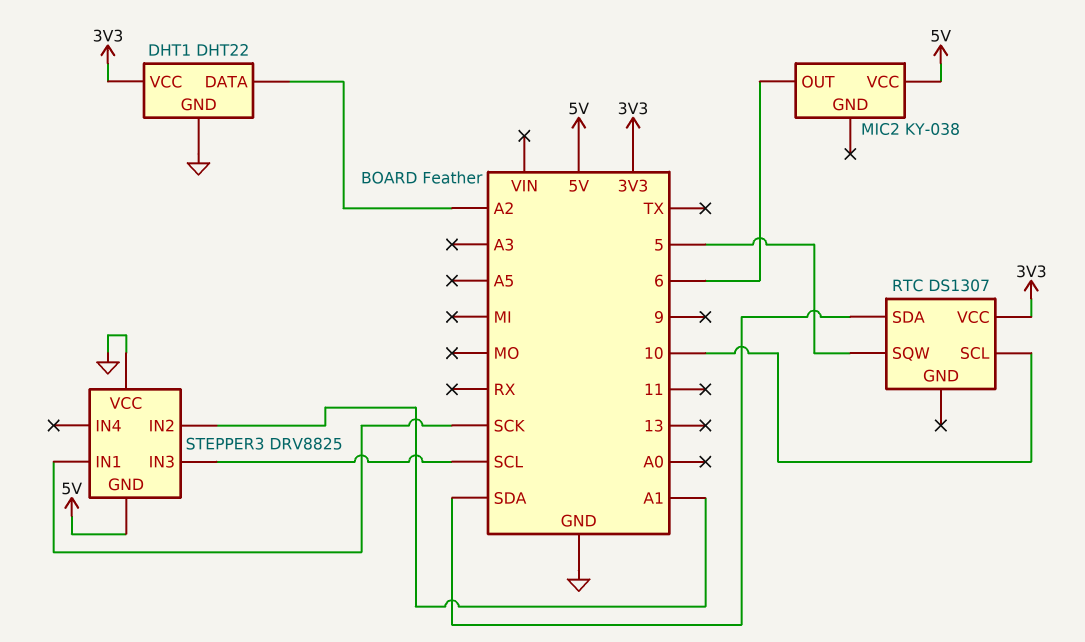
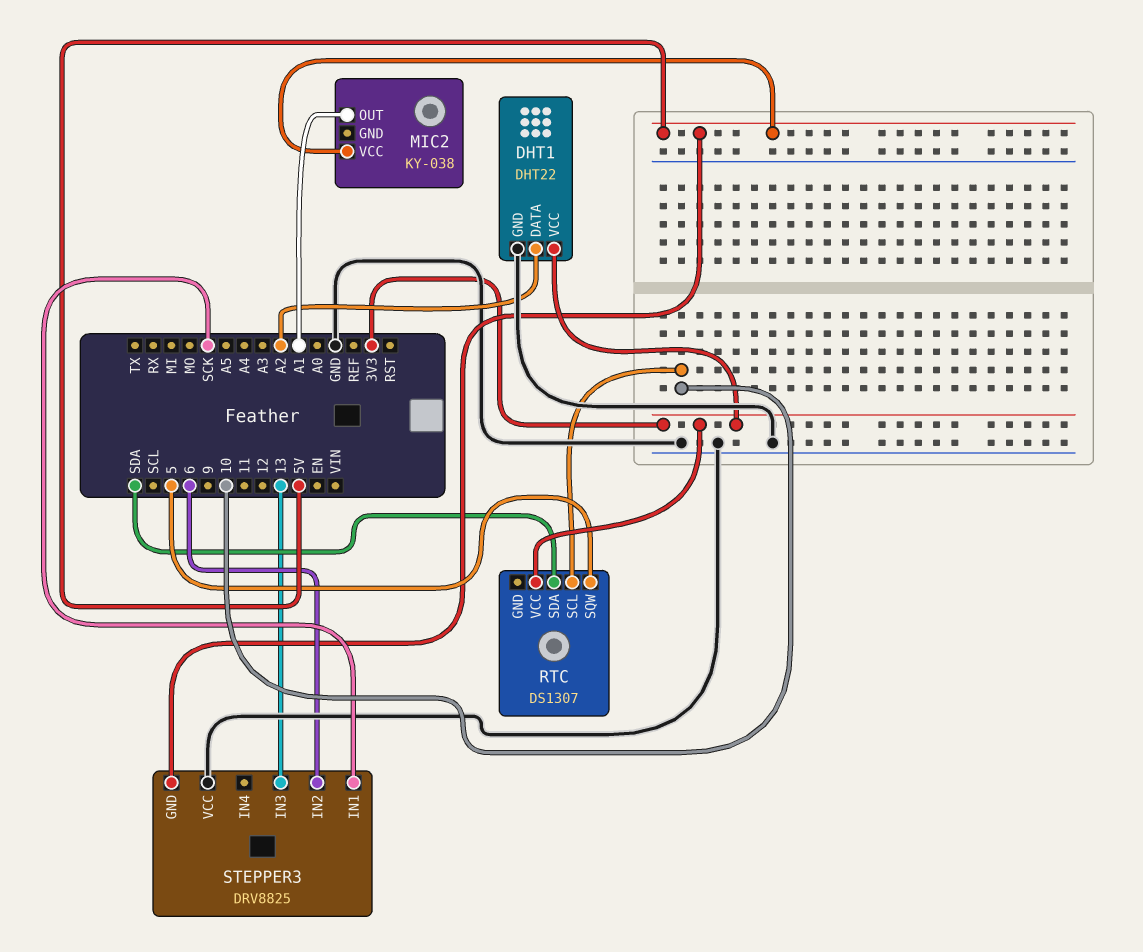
MIC2 pin OUT: 6 -> A1
STEPPER3 pin IN2: A1 -> 6
STEPPER3 pin IN3: SCL -> 13

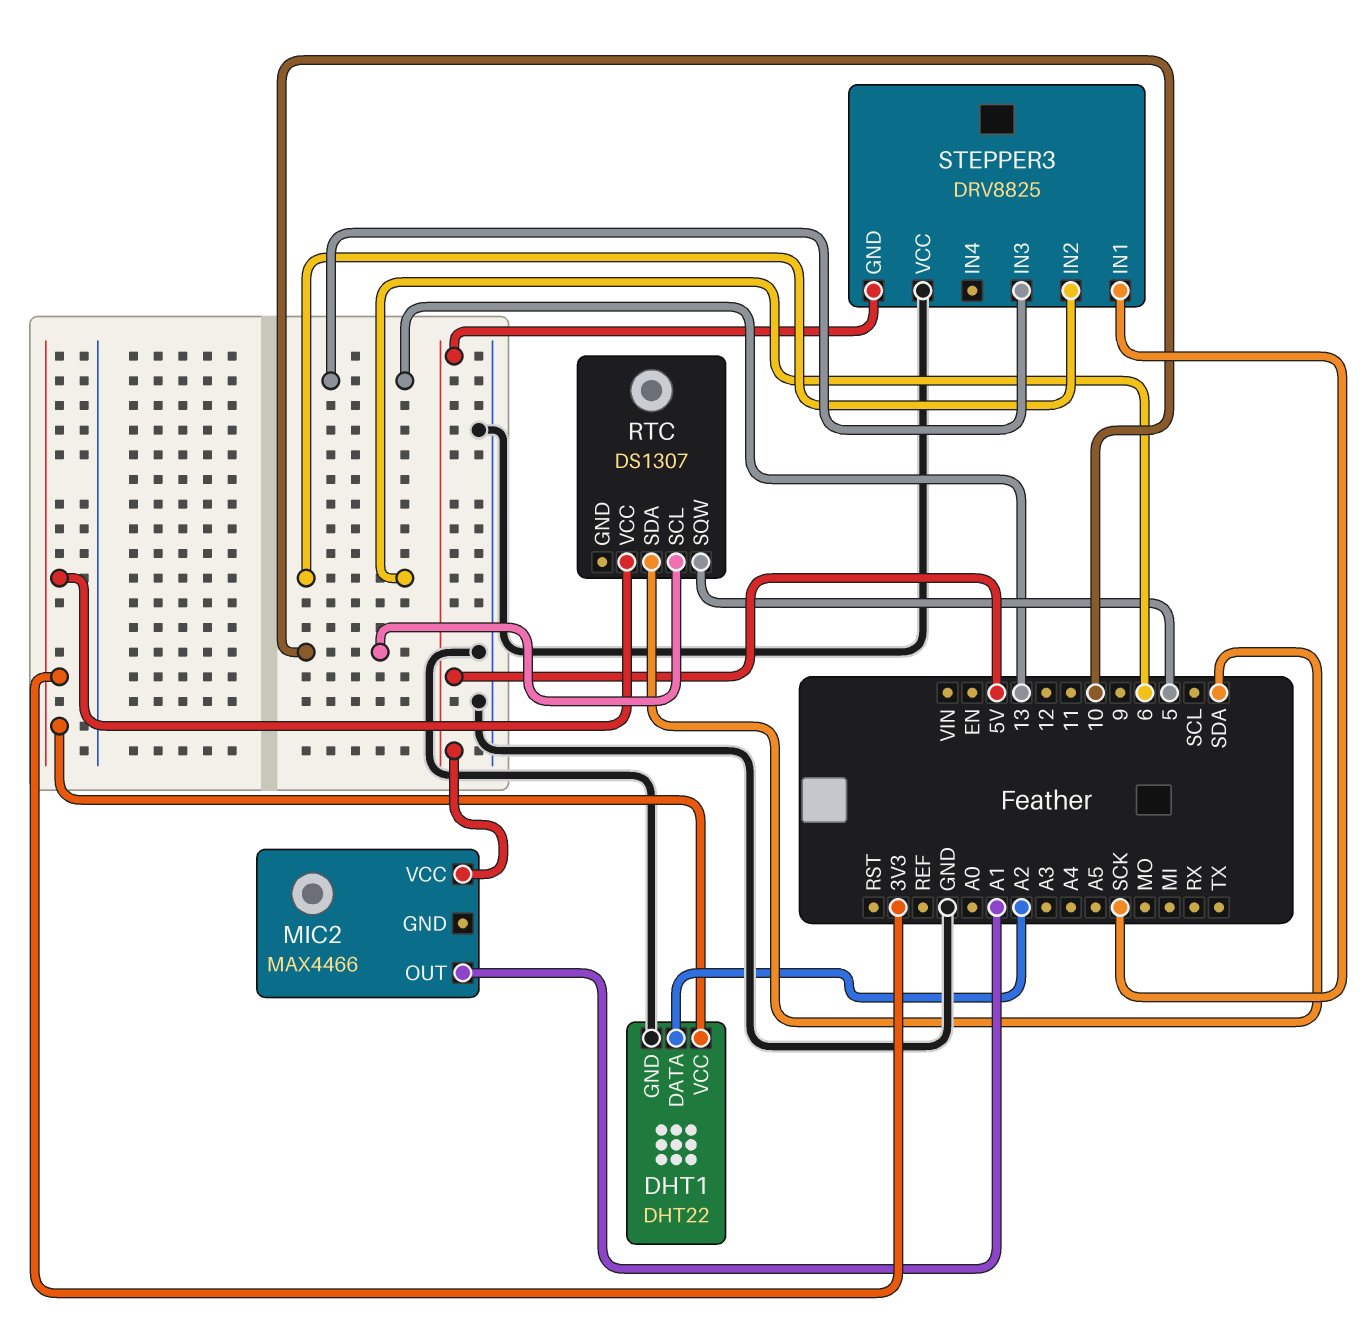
MIC2: KY-038 -> MAX4466

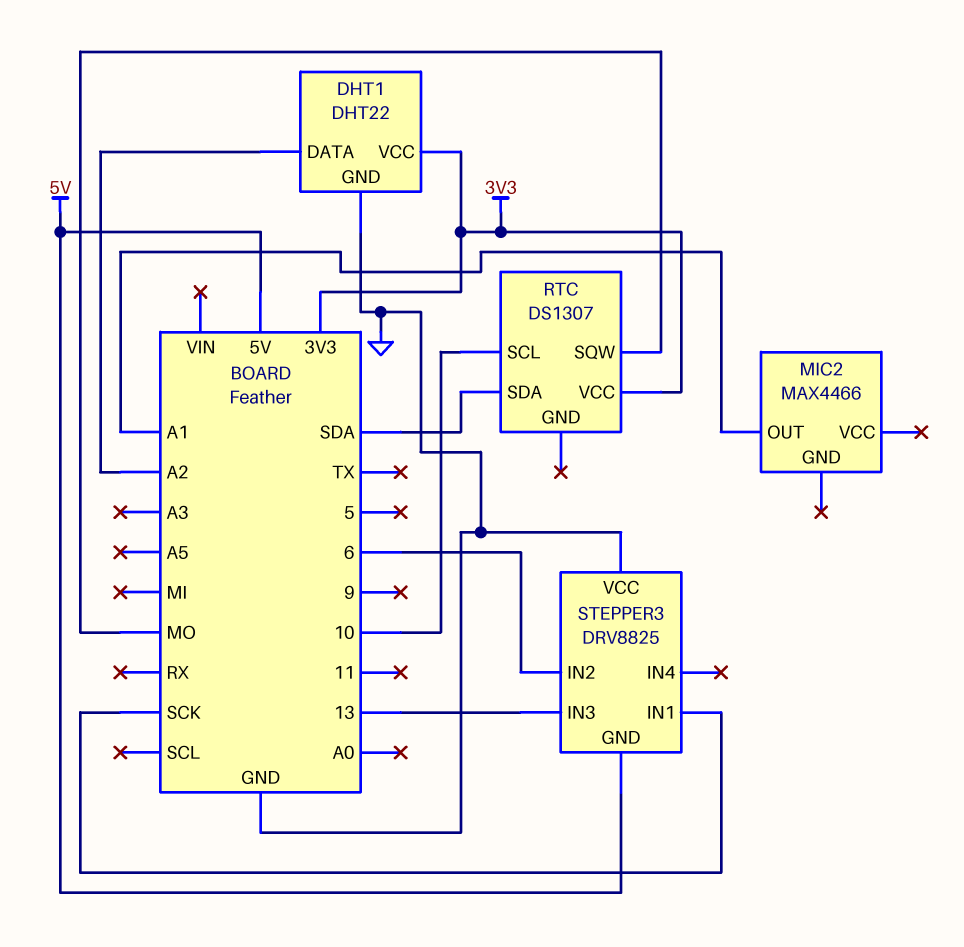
MIC2 pin VCC: 5V -> none
RTC pin SQW: 5 -> MO

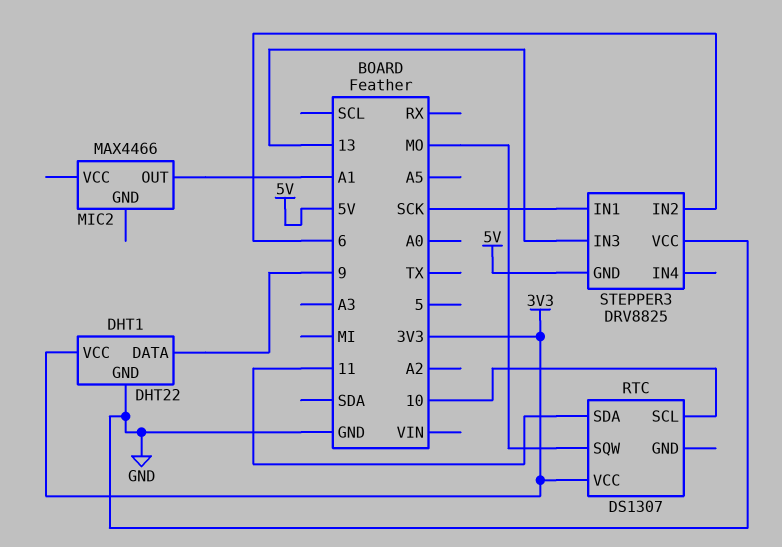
DHT1 pin DATA: A2 -> 9
RTC pin SDA: SDA -> 11

